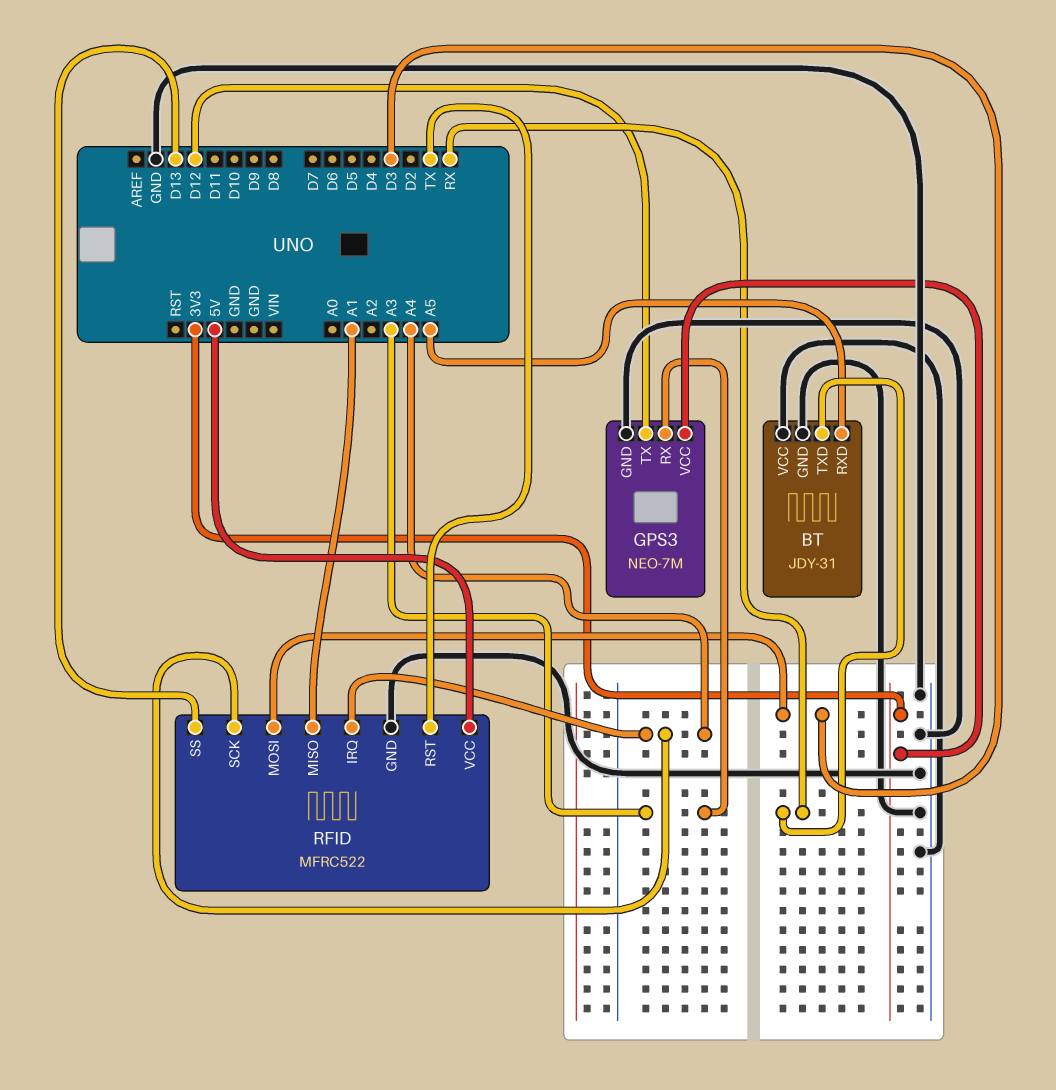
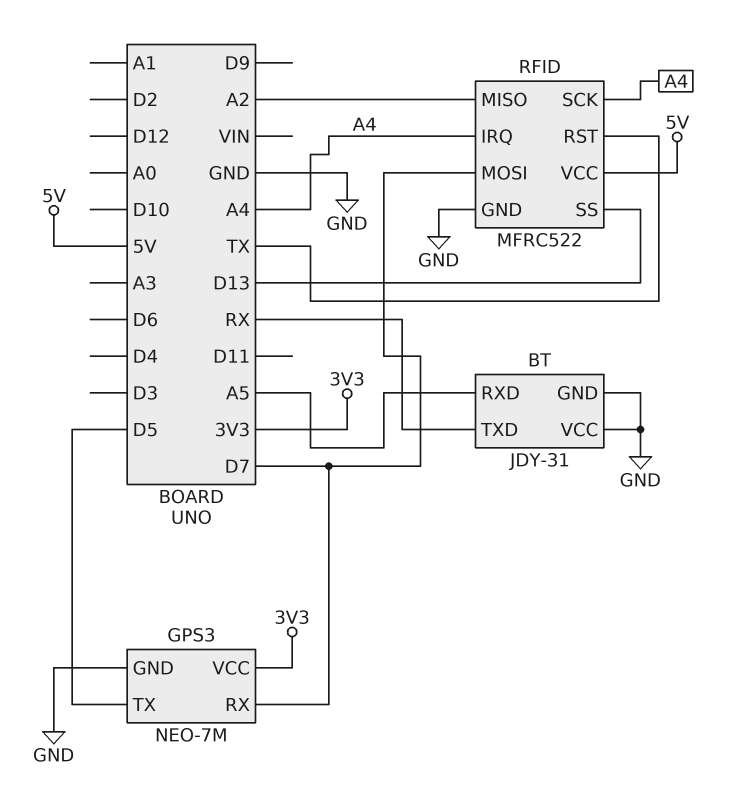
GPS3 pin RX: A3 -> D7
GPS3 pin TX: D12 -> D5
RFID pin MISO: A1 -> A2
RFID pin MOSI: D3 -> D7

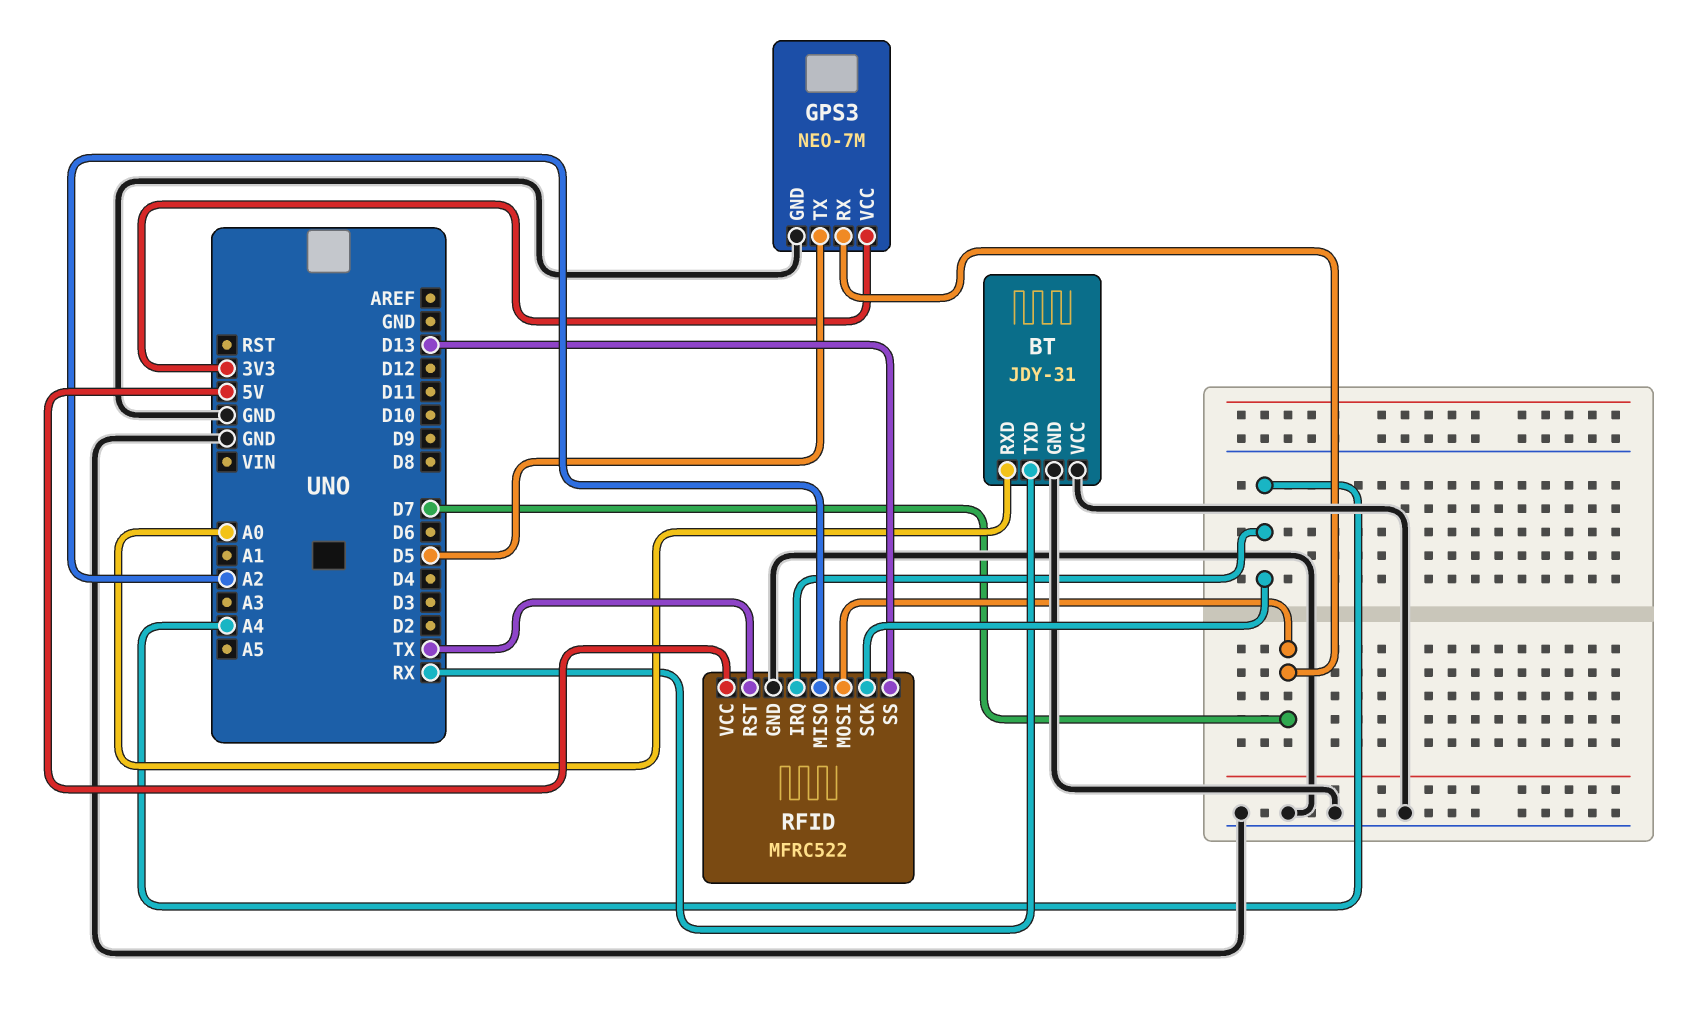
BT pin RXD: A5 -> A0

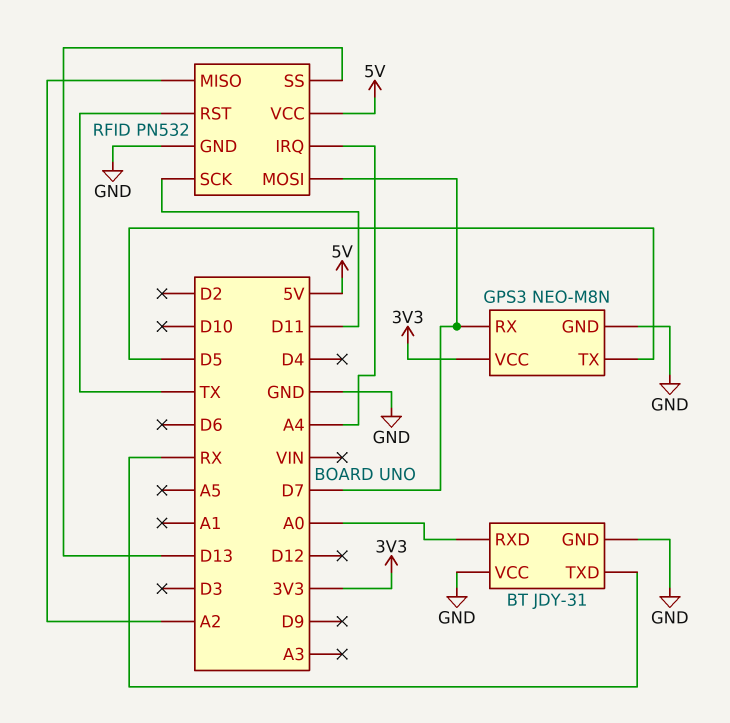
GPS3: NEO-7M -> NEO-M8N
RFID: MFRC522 -> PN532
RFID pin SCK: A4 -> D11

